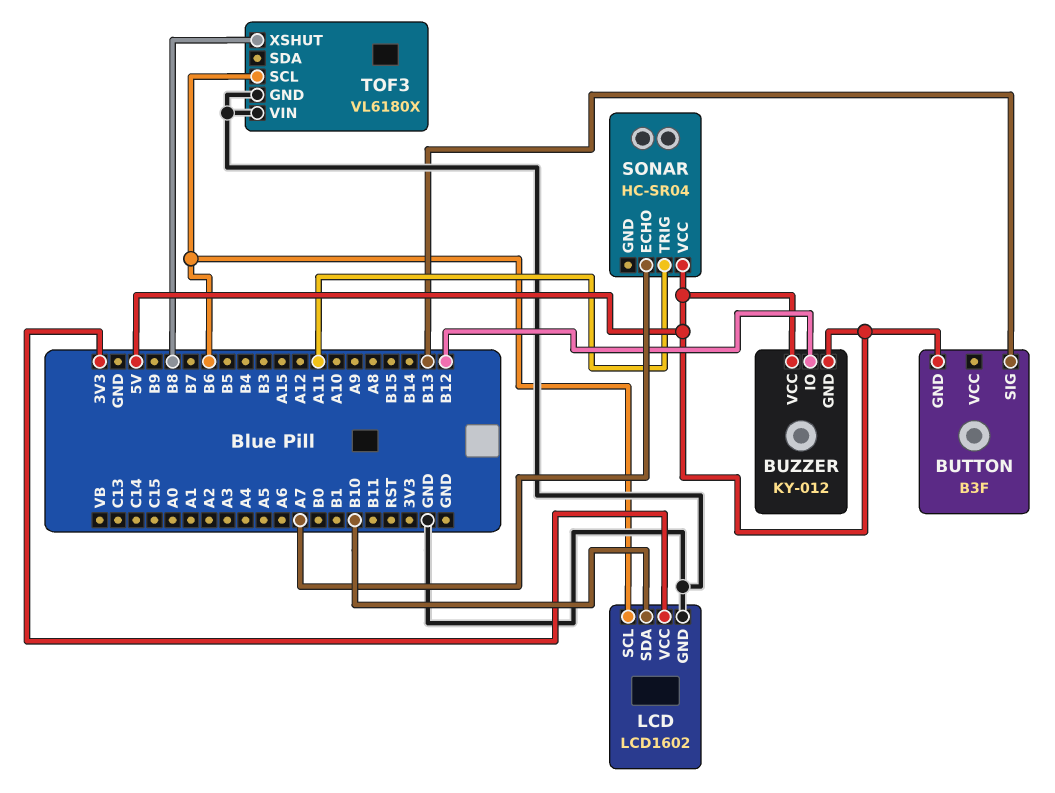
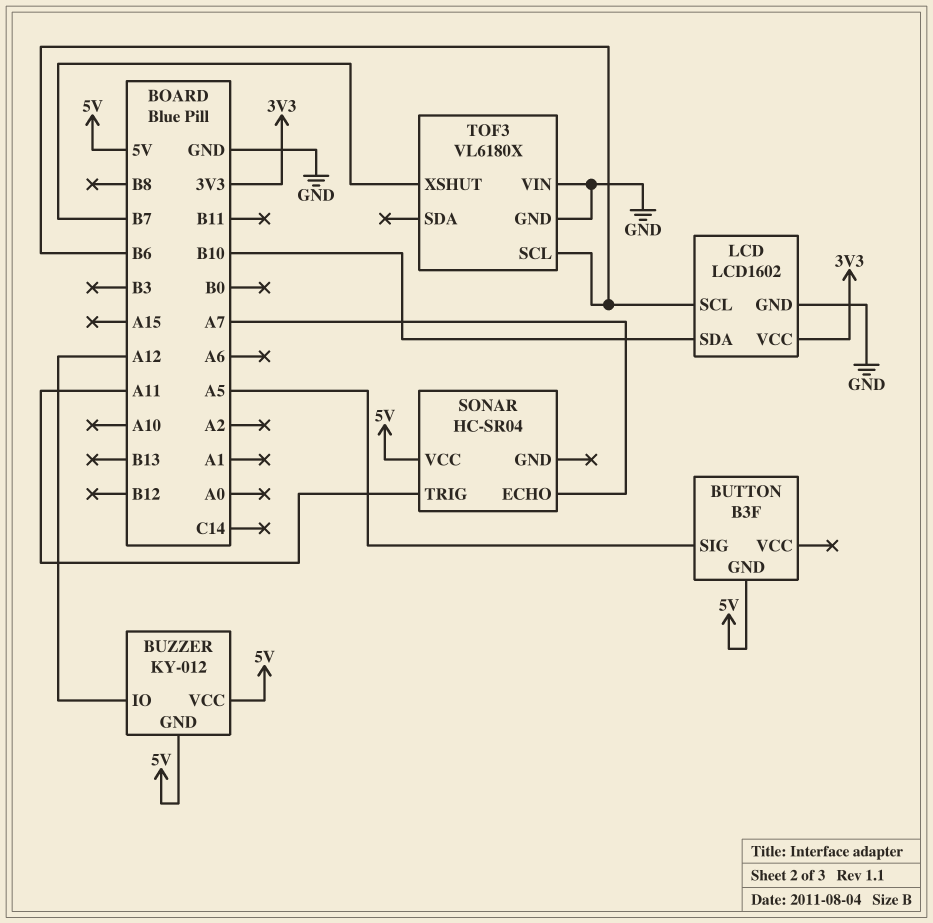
BUTTON pin SIG: B13 -> A5
BUZZER pin IO: B12 -> A12
TOF3 pin XSHUT: B8 -> B7

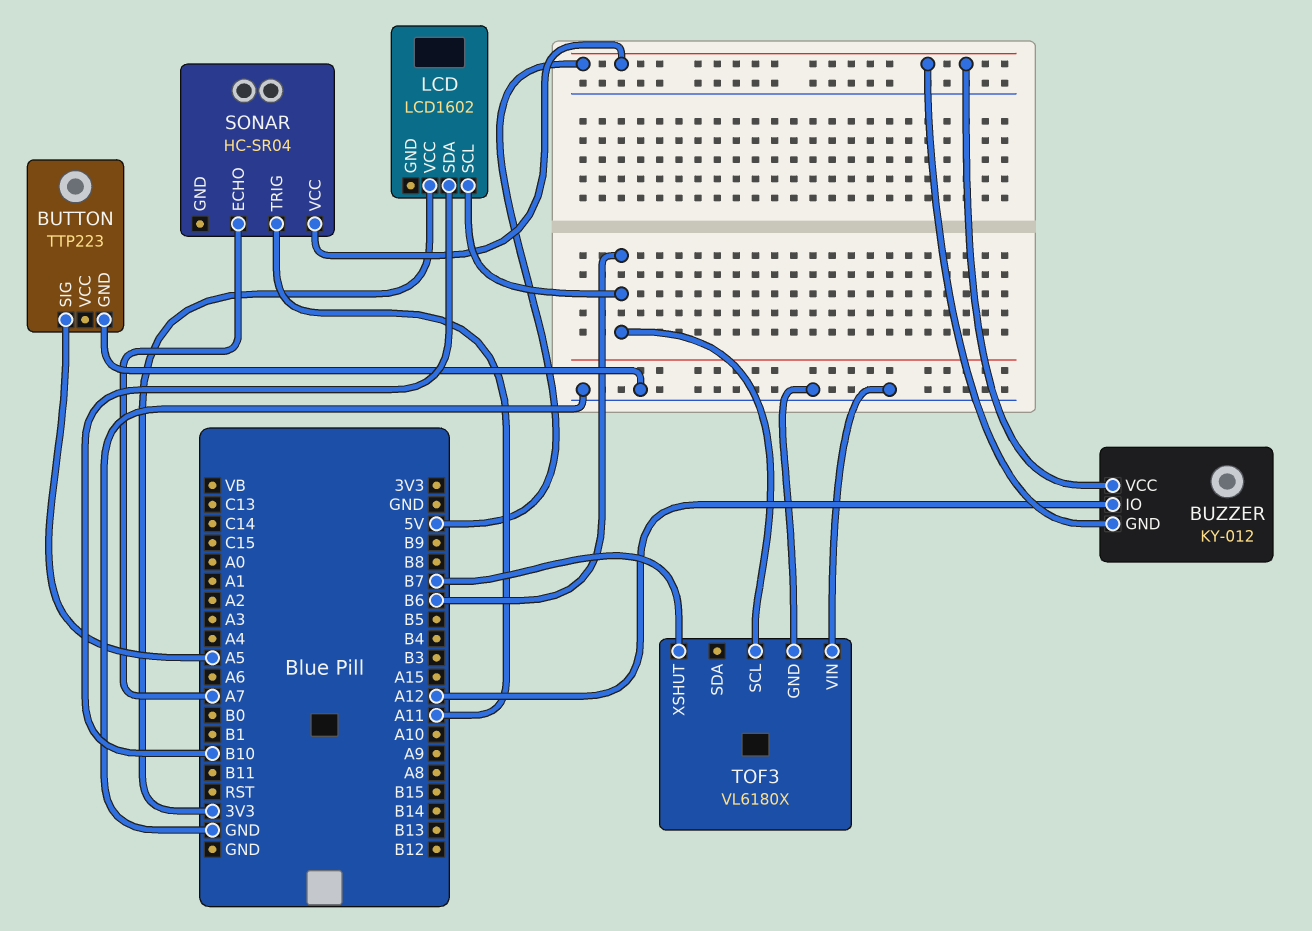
BUTTON: B3F -> TTP223
BUTTON pin GND: 5V -> GND
LCD pin GND: GND -> none

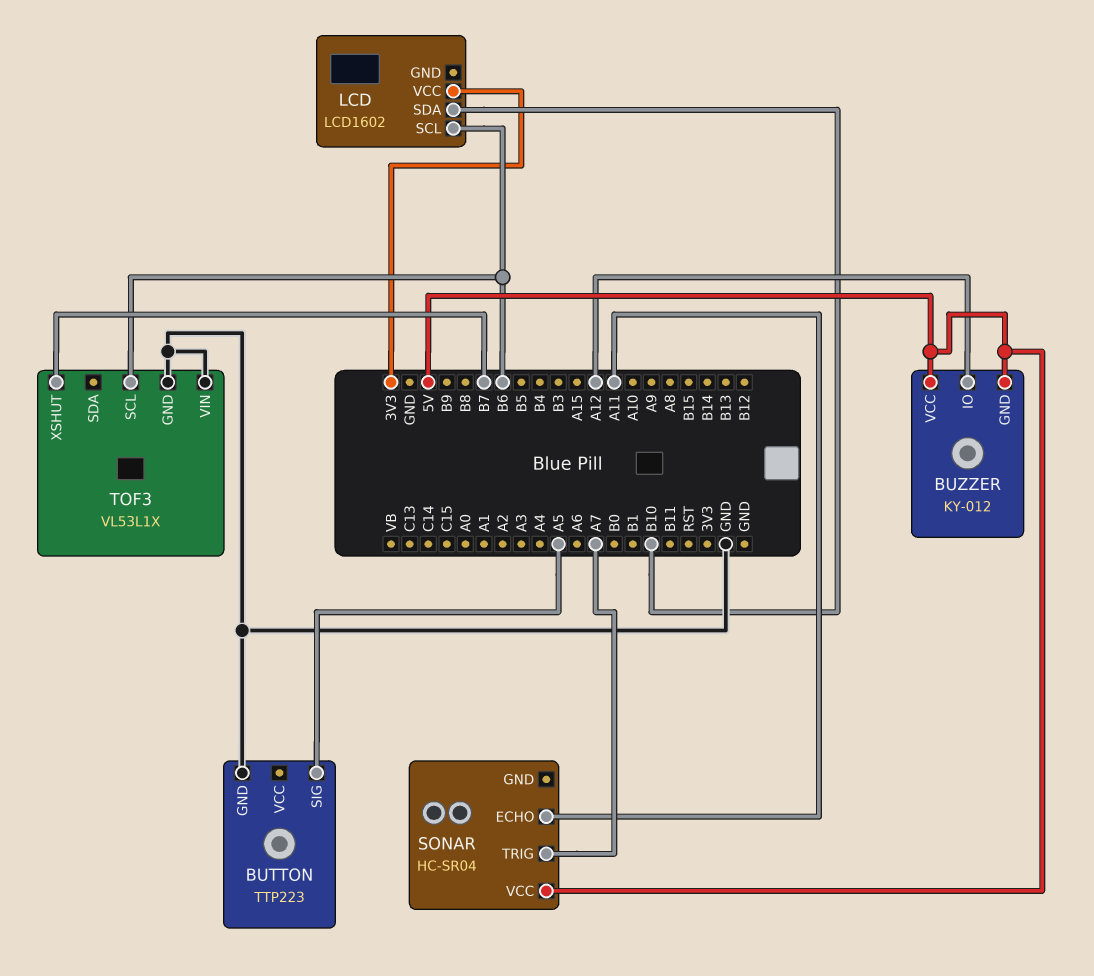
SONAR pin ECHO: A7 -> A11
SONAR pin TRIG: A11 -> A7
TOF3: VL6180X -> VL53L1X

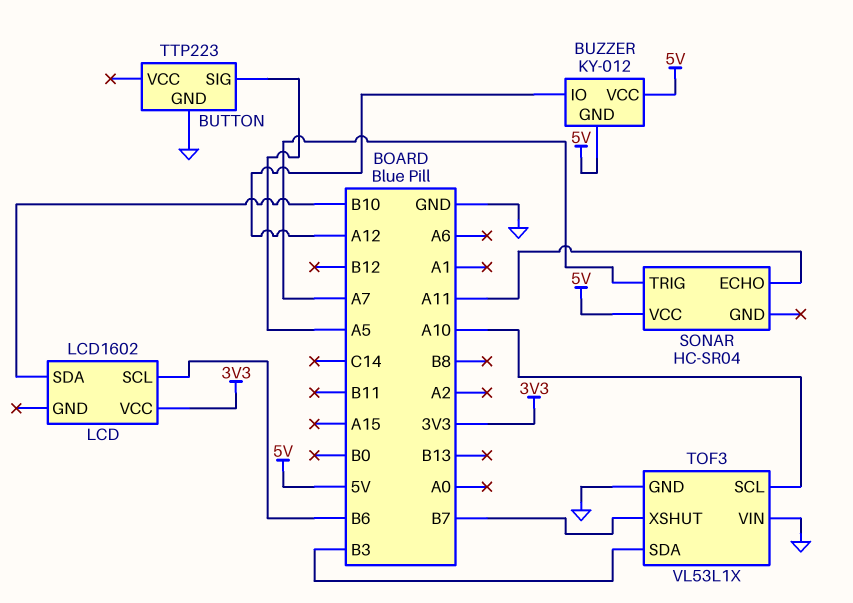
TOF3 pin SCL: B6 -> A10
TOF3 pin SDA: none -> B3

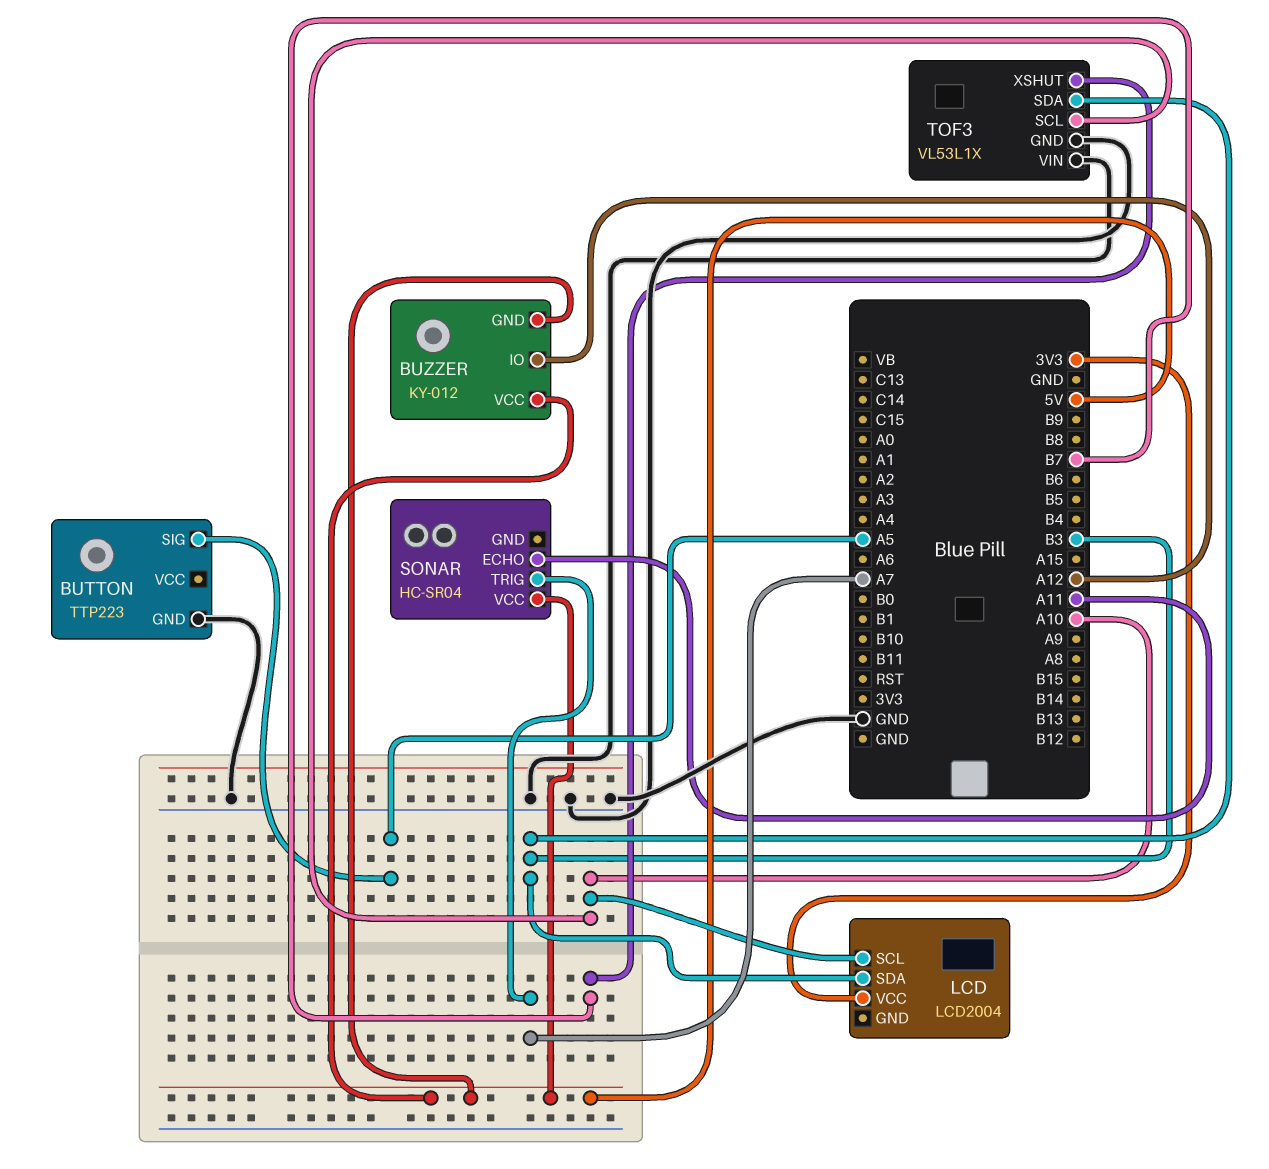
LCD: LCD1602 -> LCD2004
LCD pin SCL: B6 -> A10
LCD pin SDA: B10 -> B3

